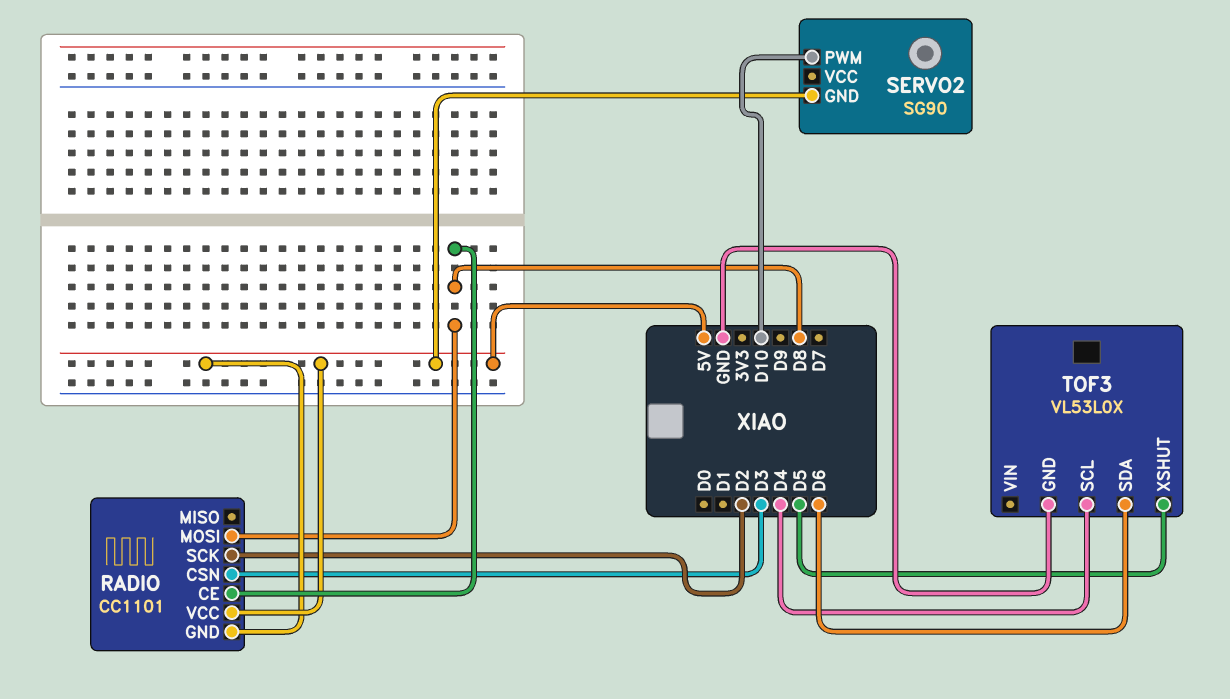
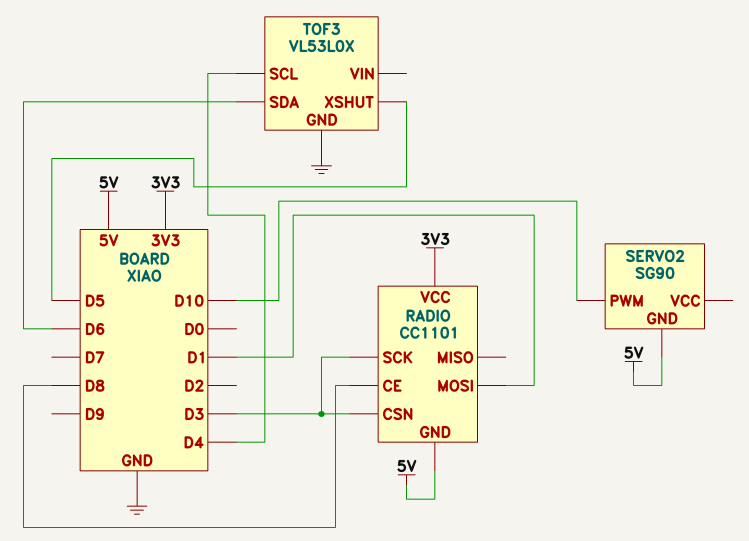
RADIO pin MOSI: D8 -> D1
RADIO pin SCK: D2 -> D3
RADIO pin VCC: 5V -> 3V3

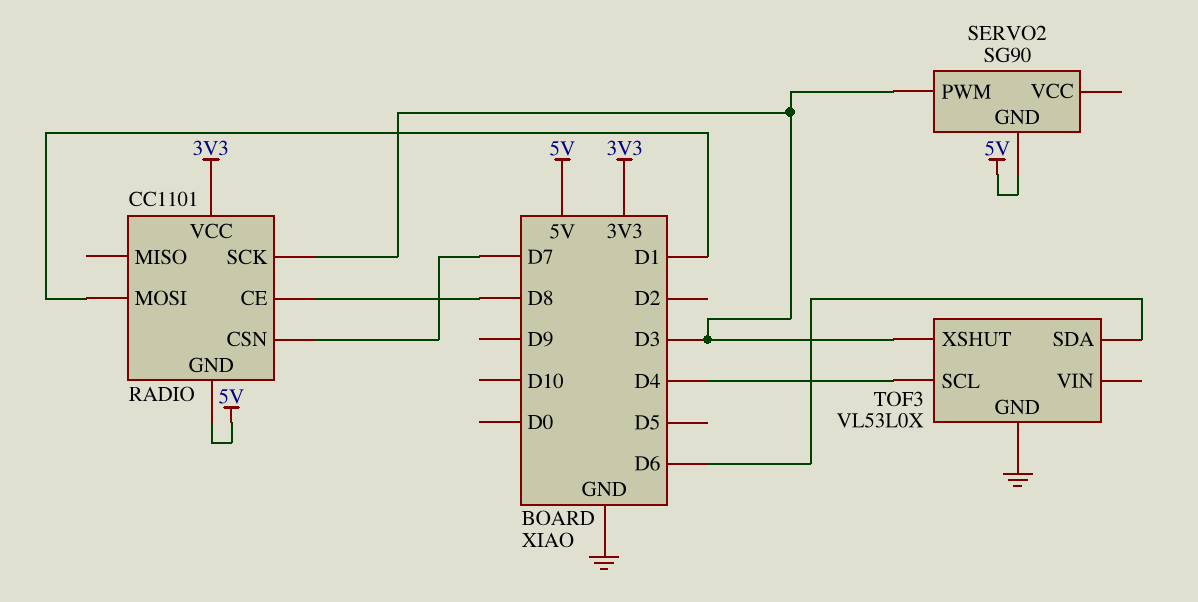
RADIO pin CSN: D3 -> D7
SERVO2 pin PWM: D10 -> D3
TOF3 pin XSHUT: D5 -> D3

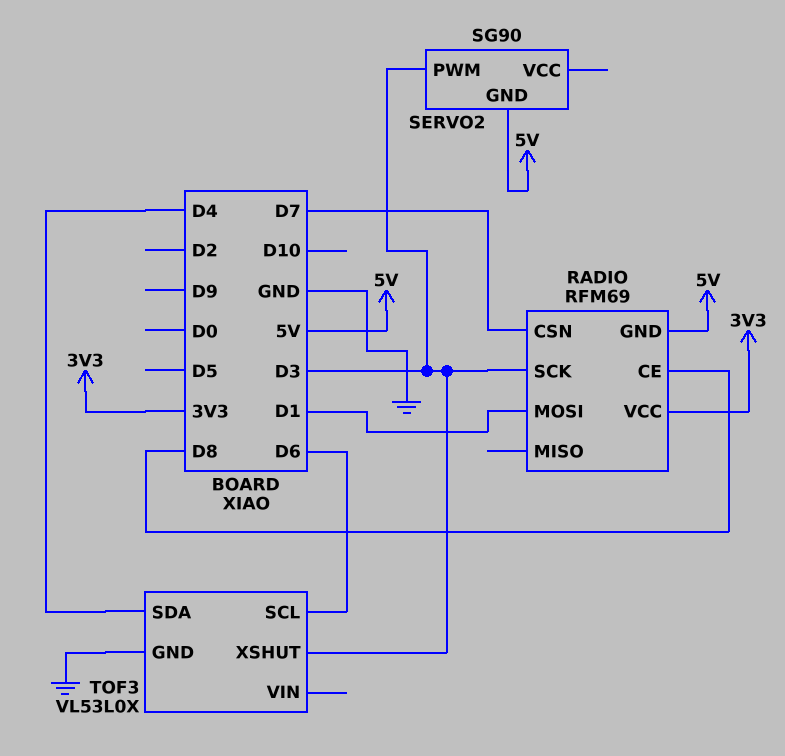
RADIO: CC1101 -> RFM69
TOF3 pin SCL: D4 -> D6
TOF3 pin SDA: D6 -> D4

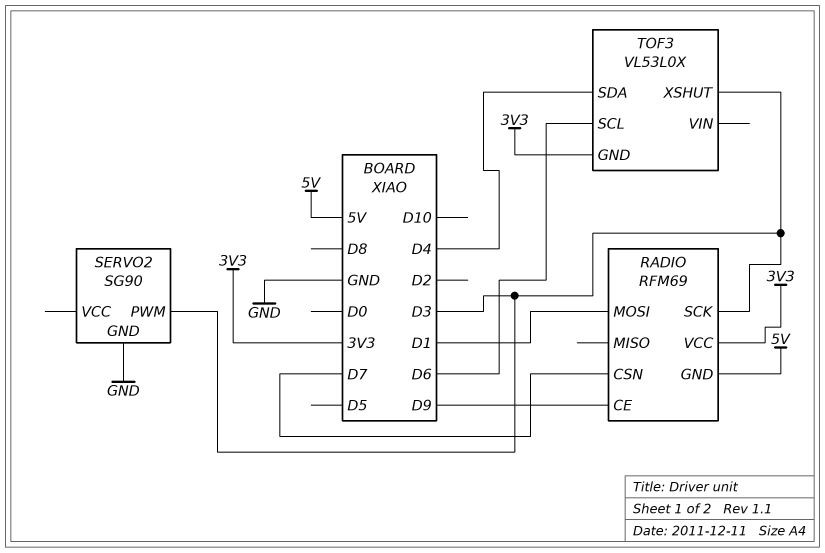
RADIO pin CE: D8 -> D9
SERVO2 pin GND: 5V -> GND
TOF3 pin GND: GND -> 3V3

